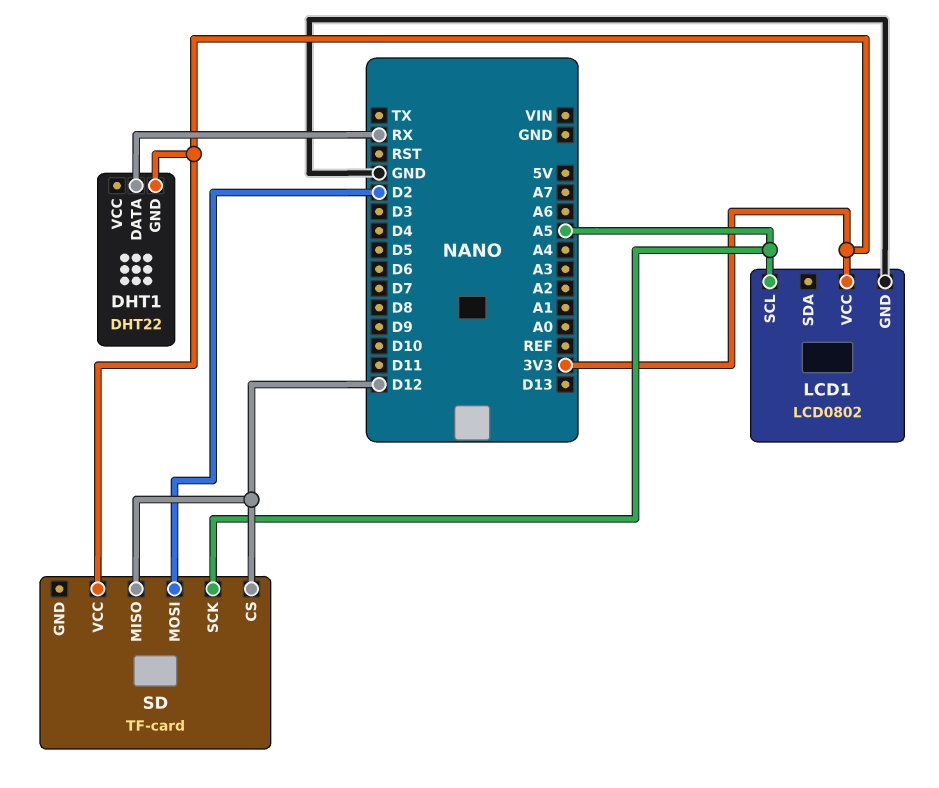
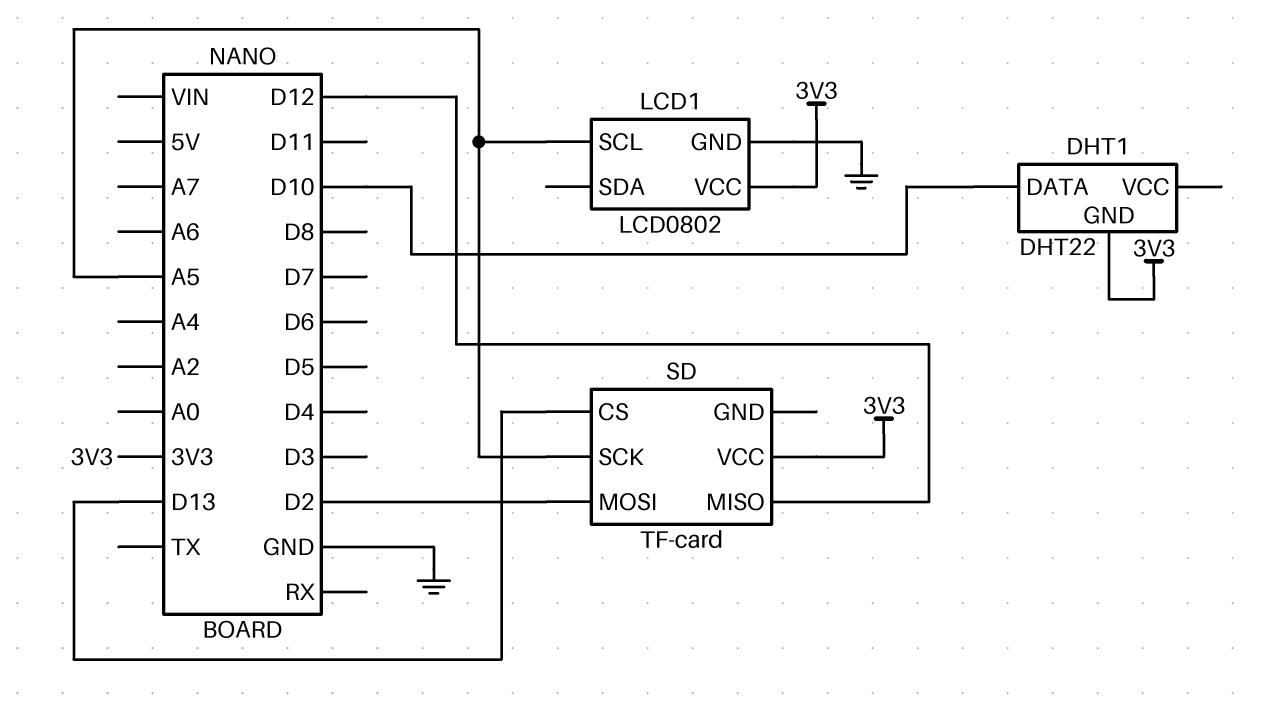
DHT1 pin DATA: RX -> D10
SD pin CS: D12 -> D13

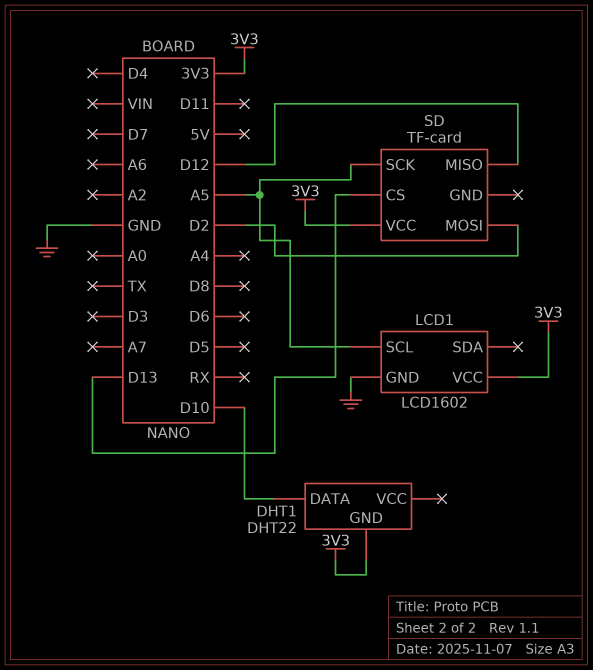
LCD1: LCD0802 -> LCD1602

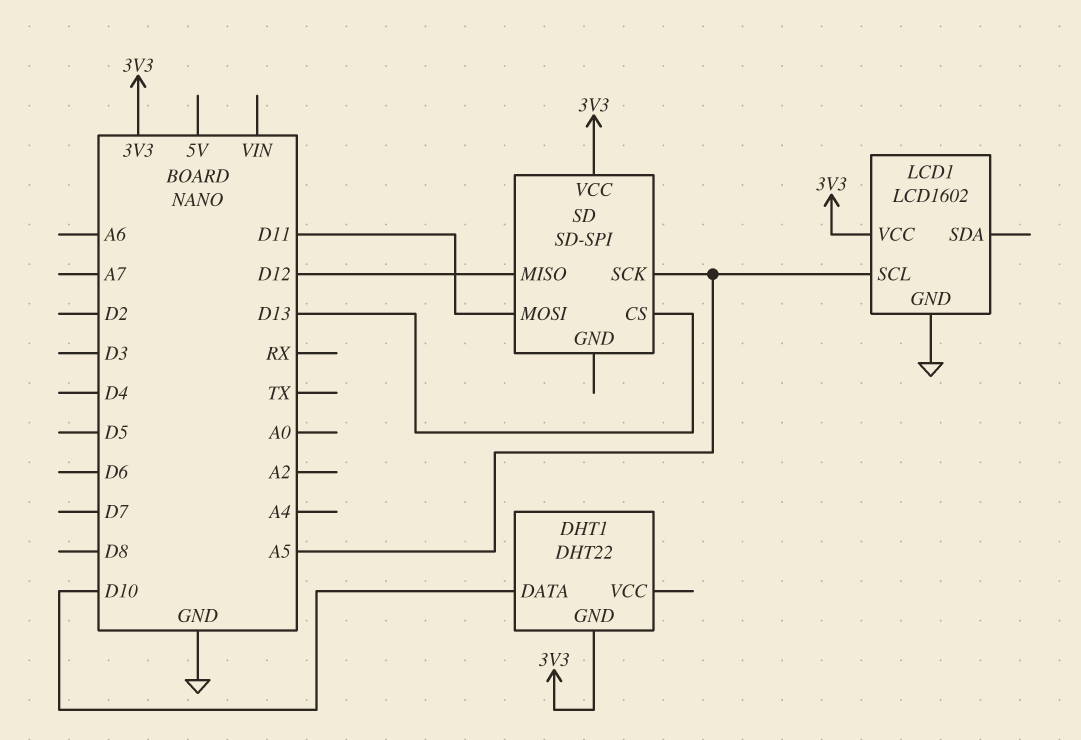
SD: TF-card -> SD-SPI
SD pin MOSI: D2 -> D11

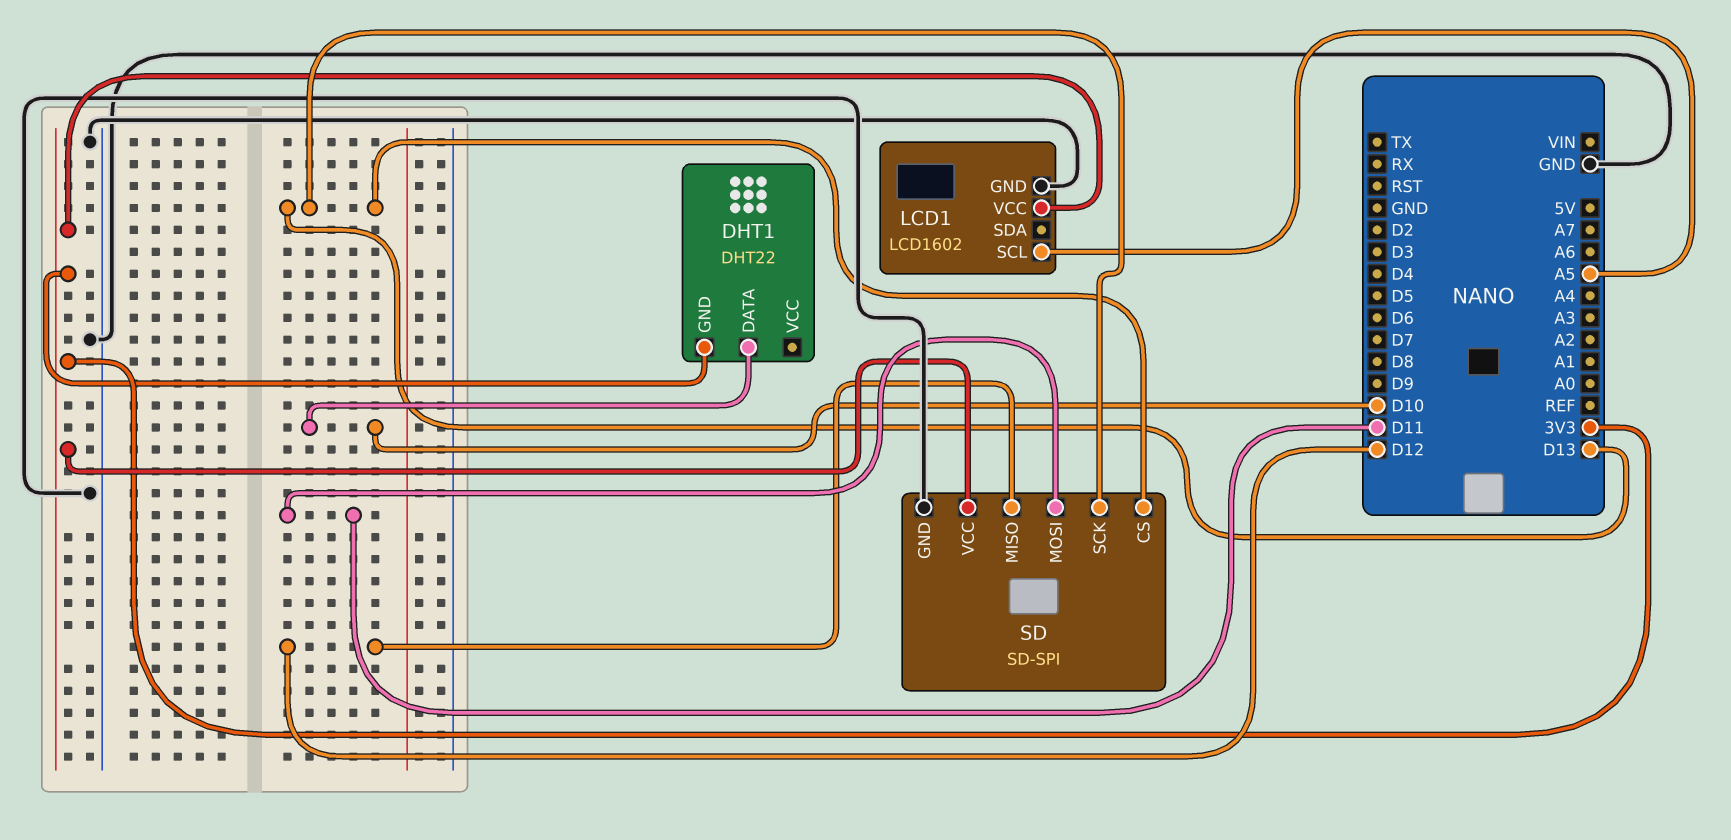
SD pin GND: none -> GND
SD pin SCK: A5 -> D13

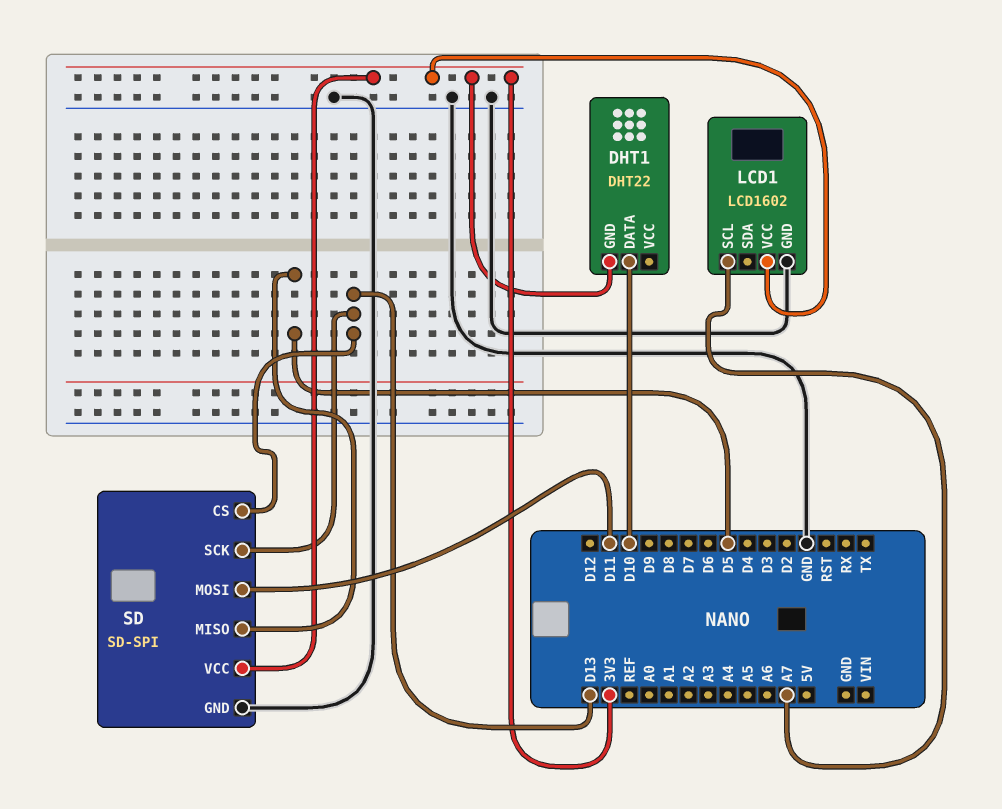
LCD1 pin SCL: A5 -> A7
SD pin MISO: D12 -> D5

